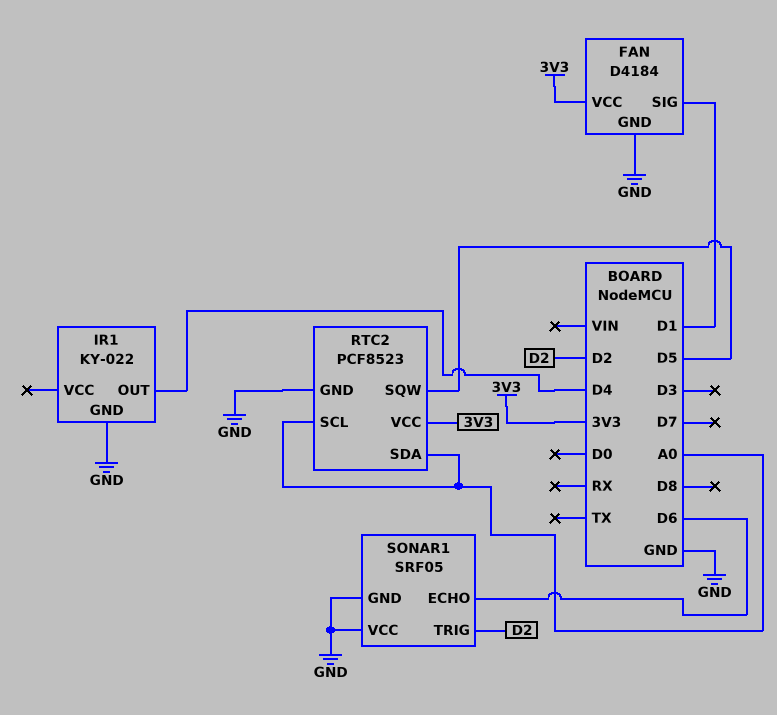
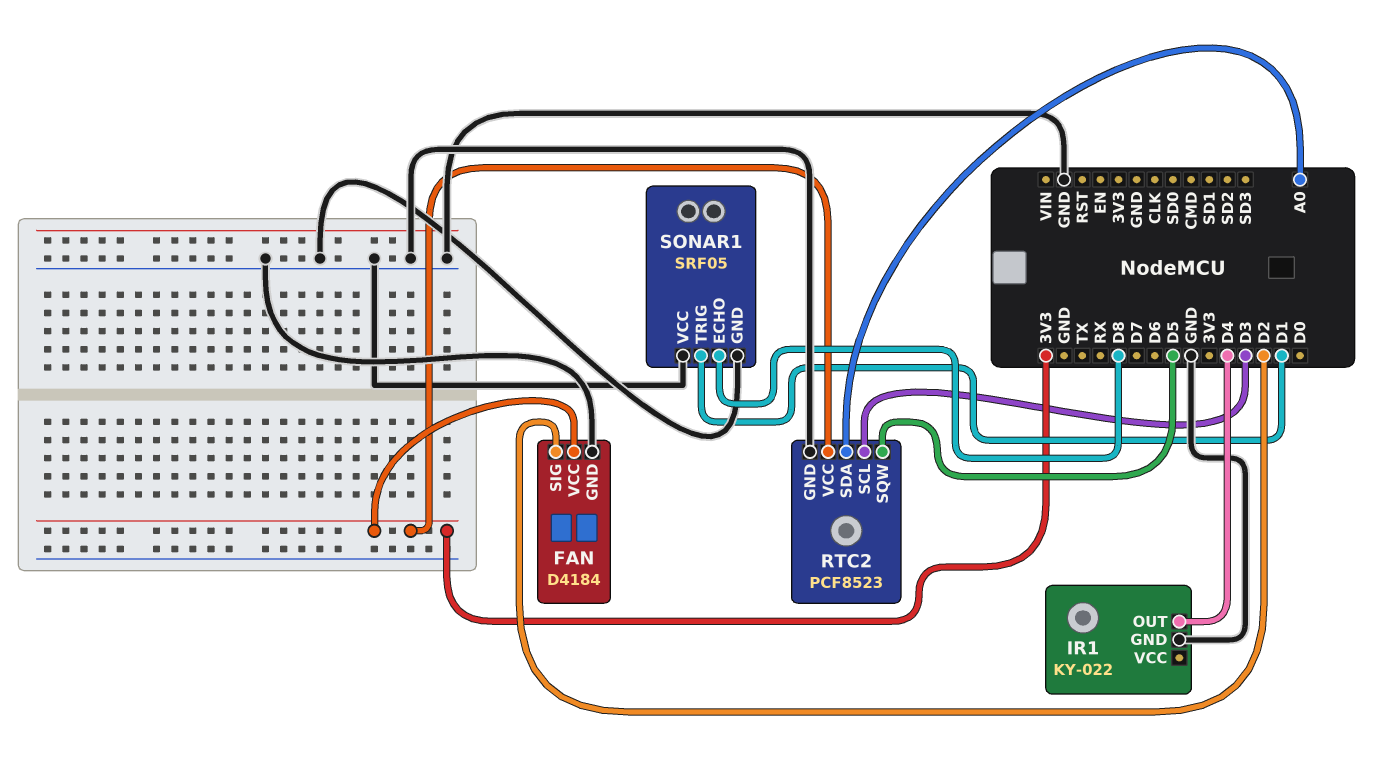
FAN pin SIG: D1 -> D2
RTC2 pin SCL: A0 -> D3
SONAR1 pin ECHO: D6 -> D8
SONAR1 pin TRIG: D2 -> D1

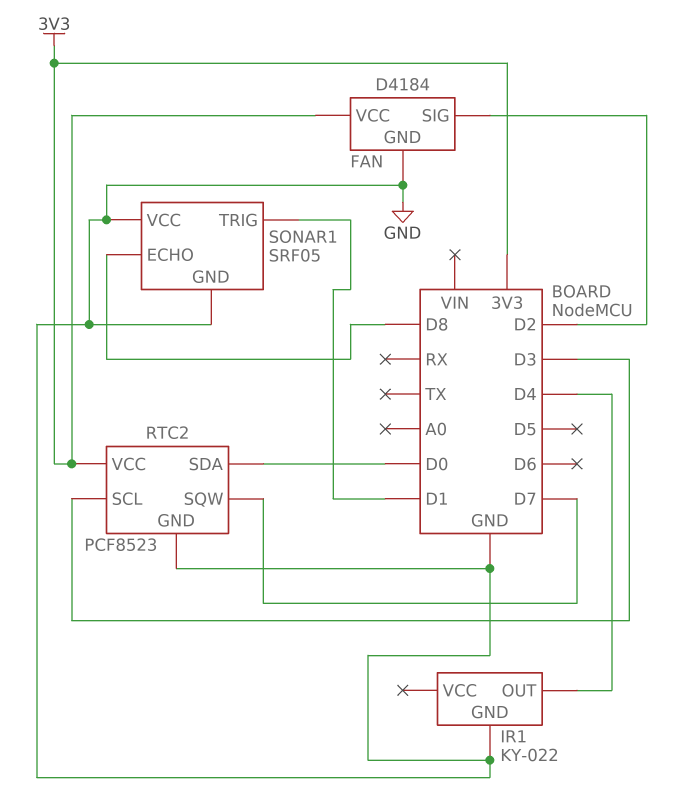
RTC2 pin SDA: A0 -> D0
RTC2 pin SQW: D5 -> D7

